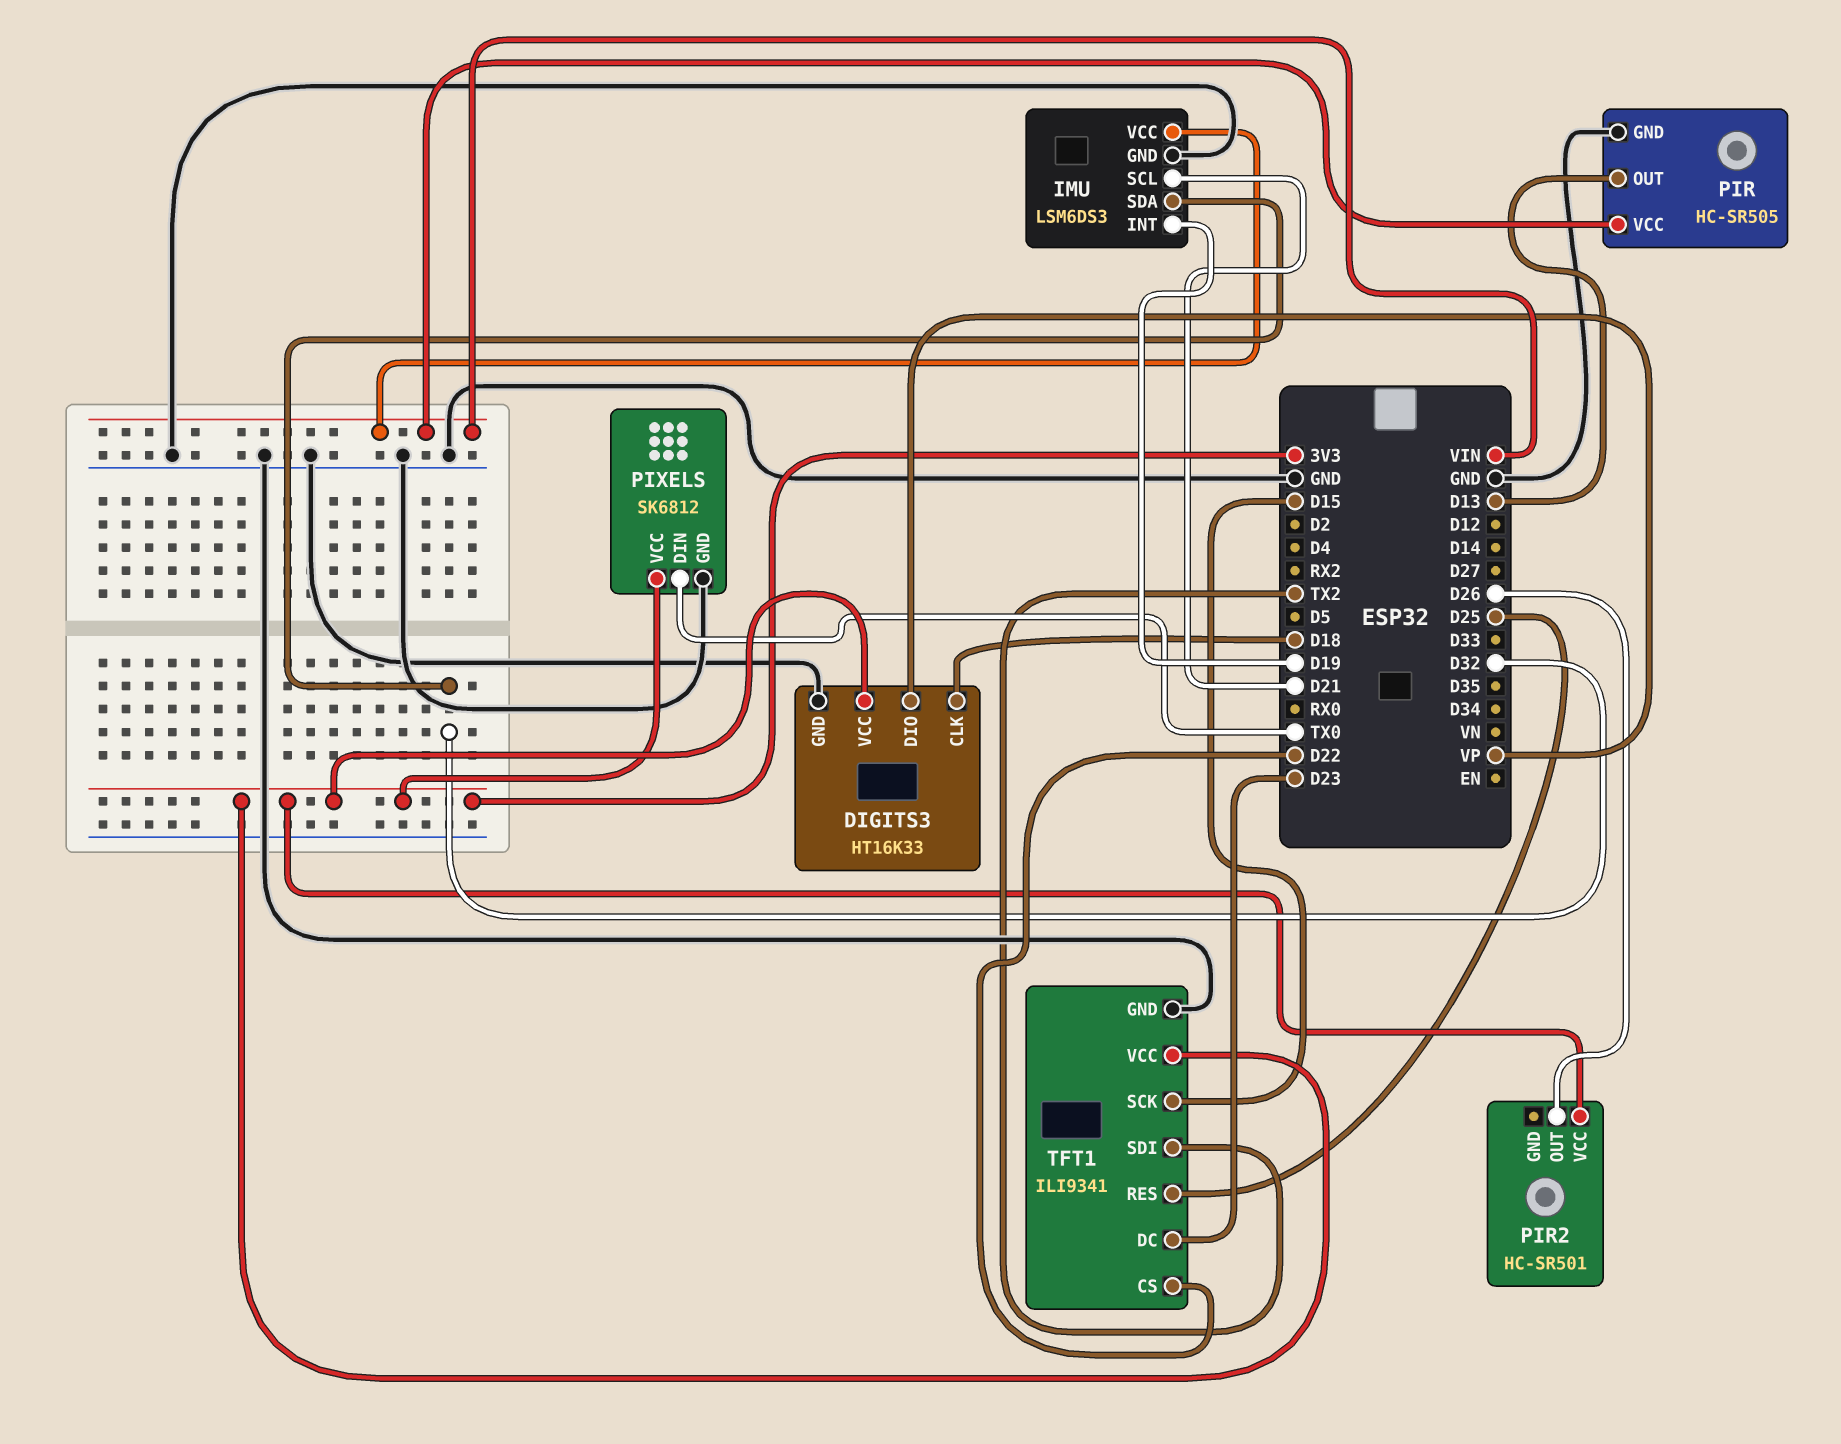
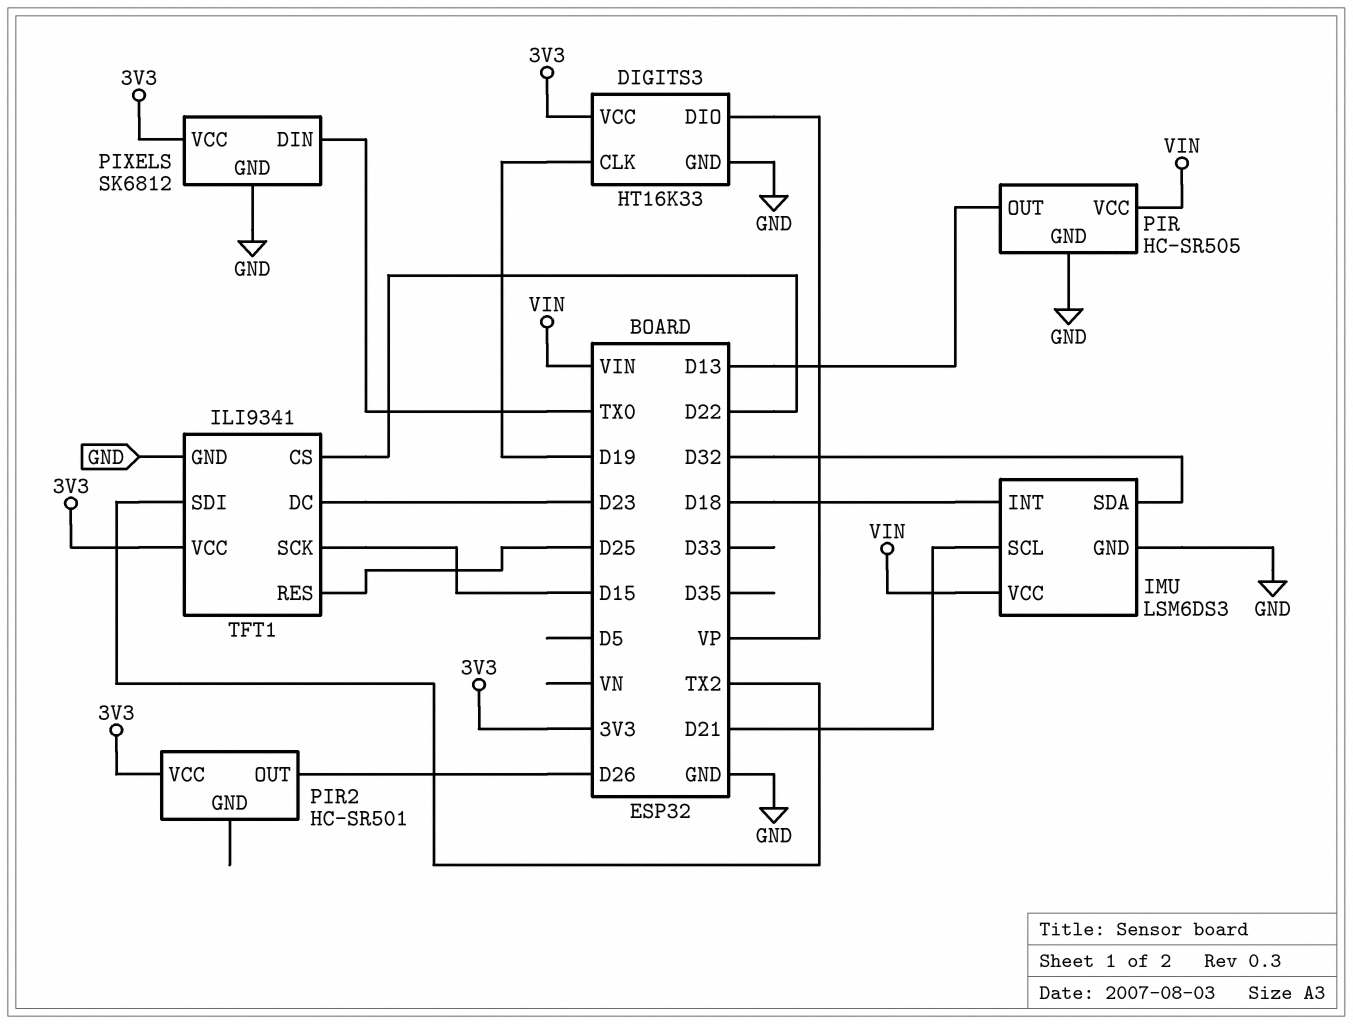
DIGITS3 pin CLK: D18 -> D19
IMU pin INT: D19 -> D18

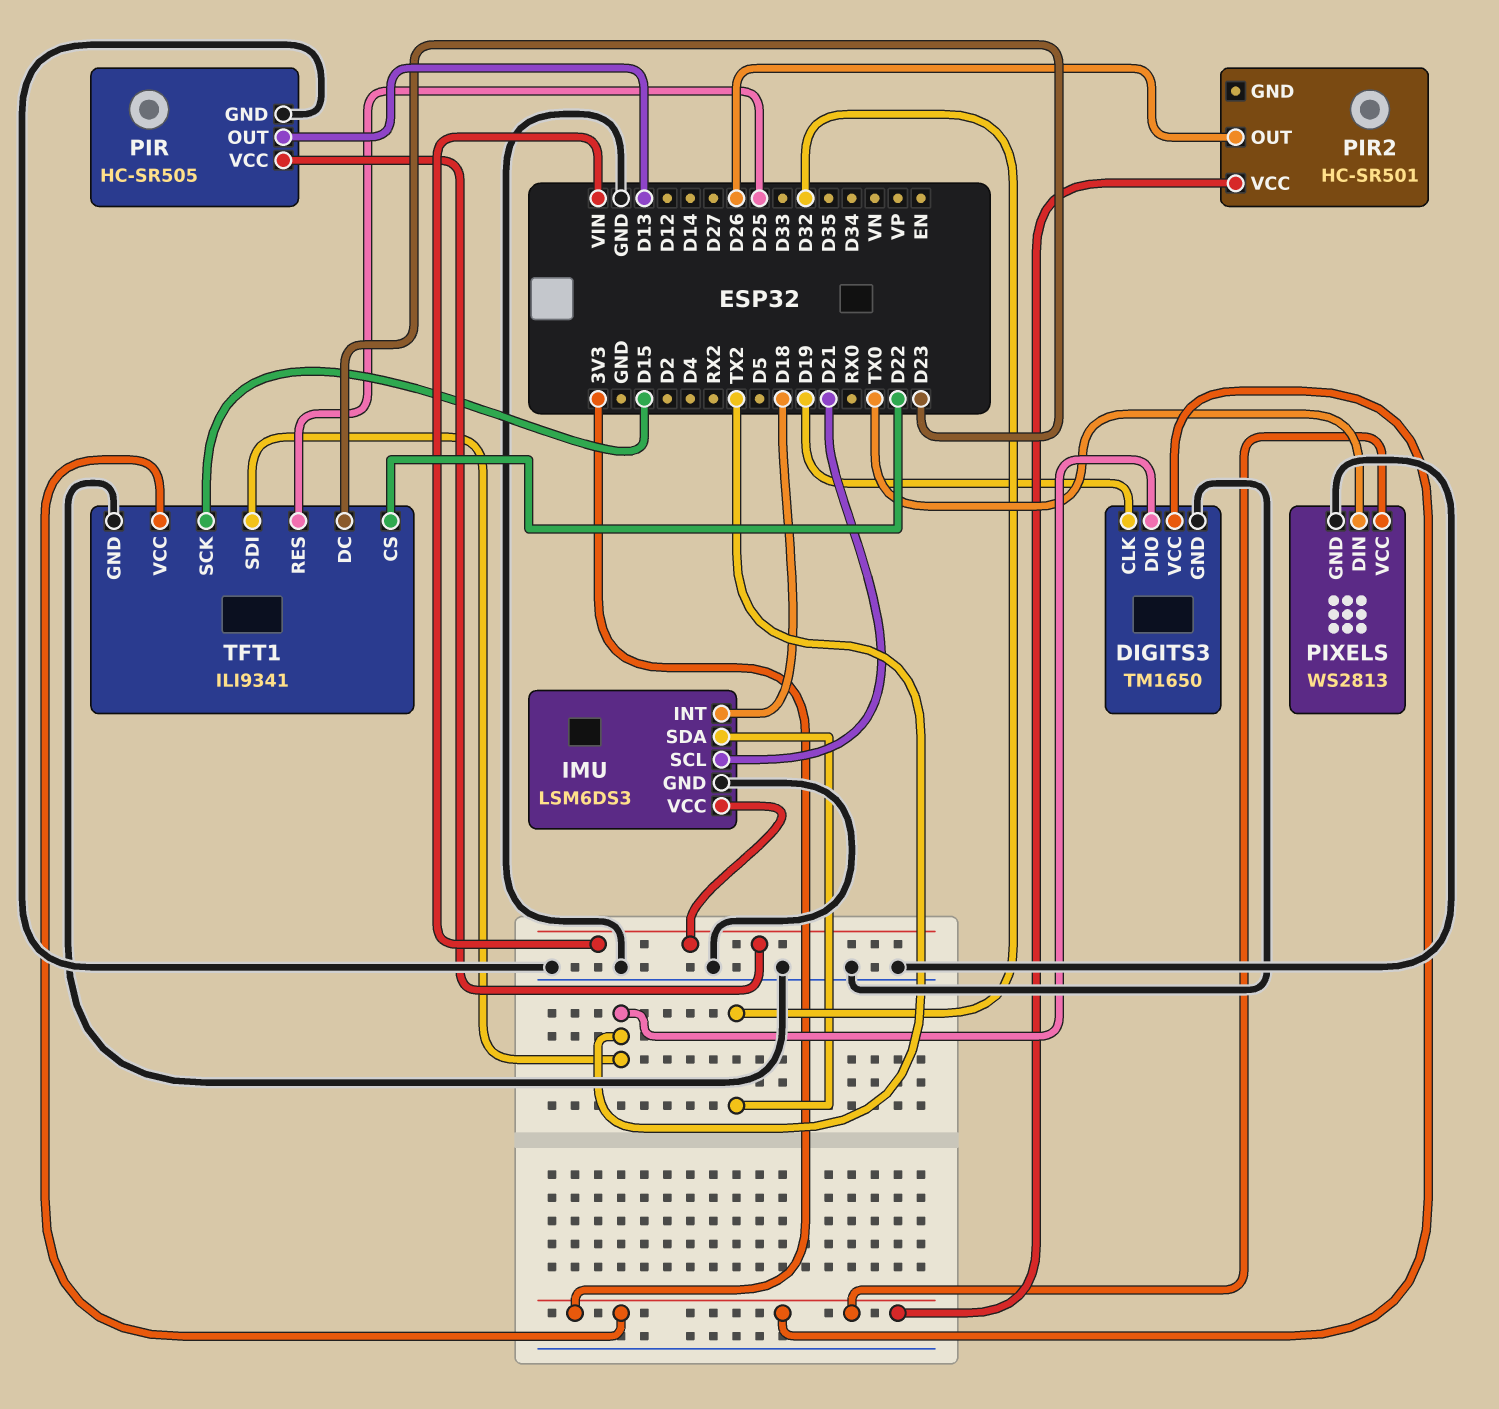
DIGITS3: HT16K33 -> TM1650
DIGITS3 pin DIO: VP -> TX2
PIXELS: SK6812 -> WS2813

